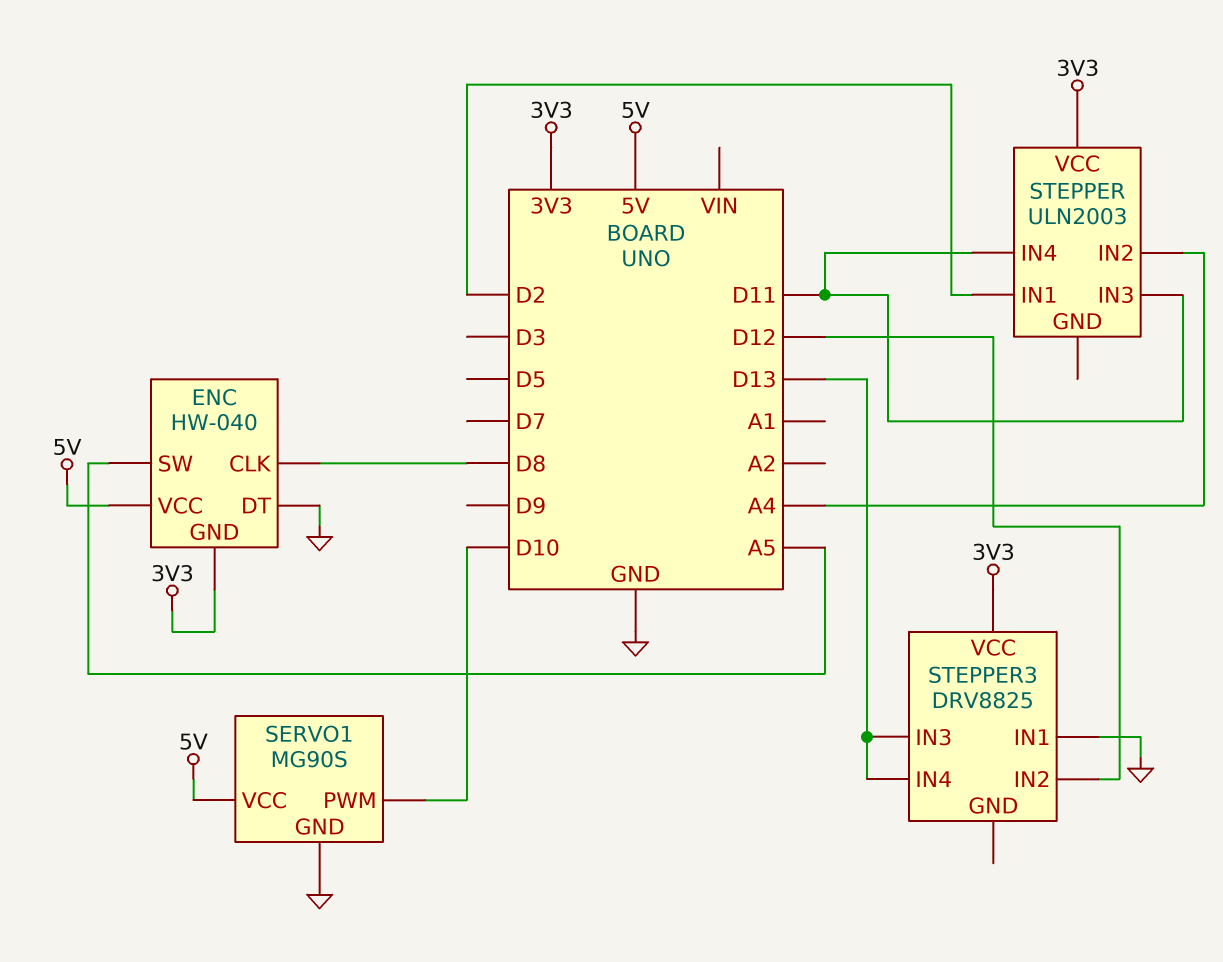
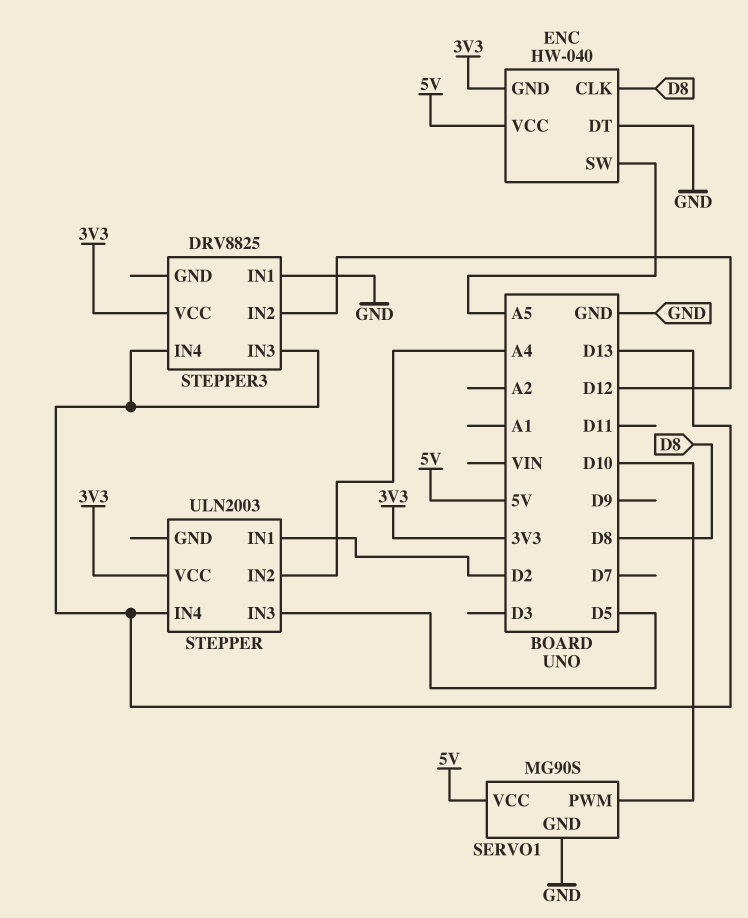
STEPPER pin IN3: D11 -> D5
STEPPER pin IN4: D11 -> D13

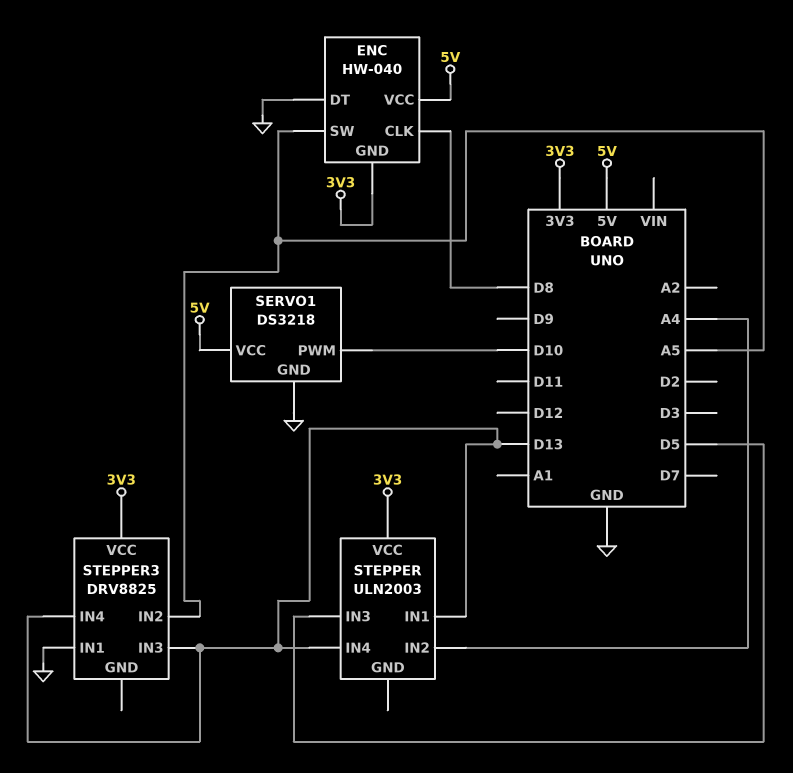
SERVO1: MG90S -> DS3218
STEPPER pin IN1: D2 -> D13
STEPPER3 pin IN2: D12 -> A5

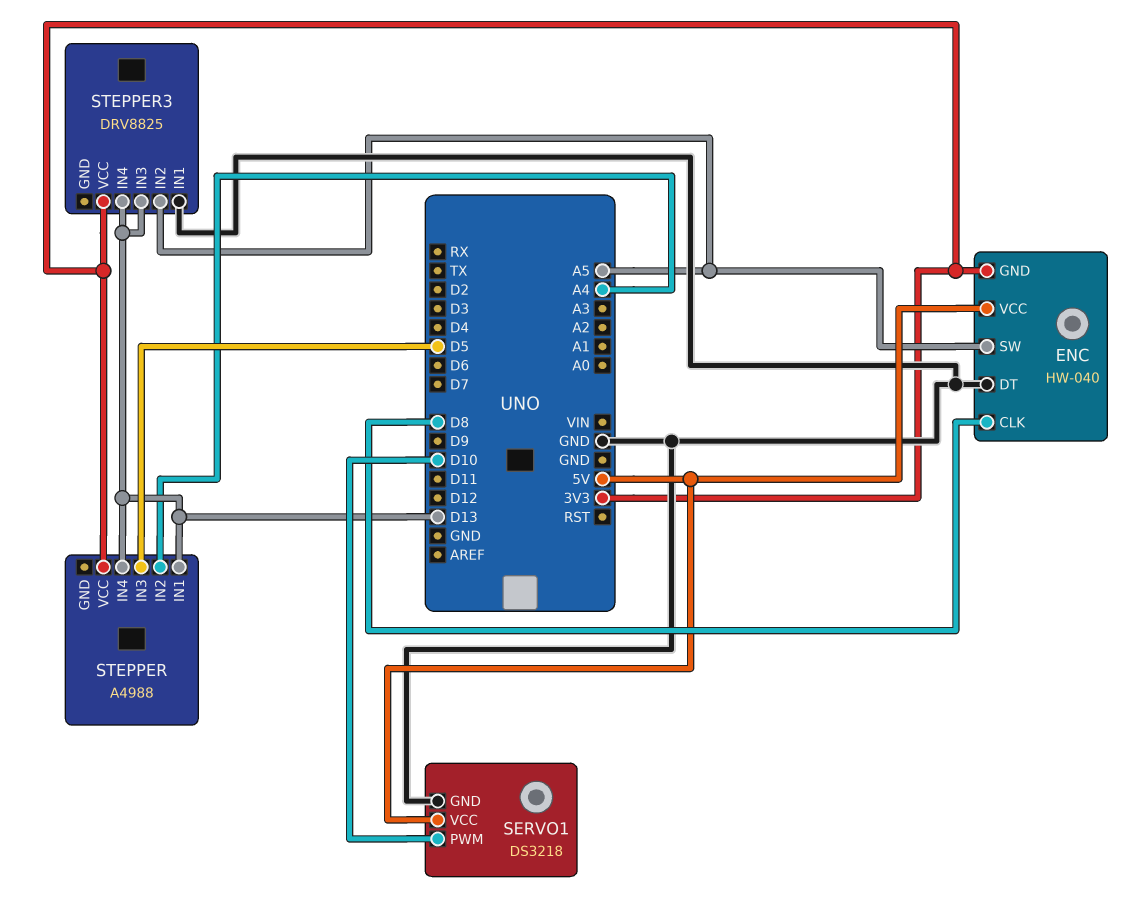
STEPPER: ULN2003 -> A4988

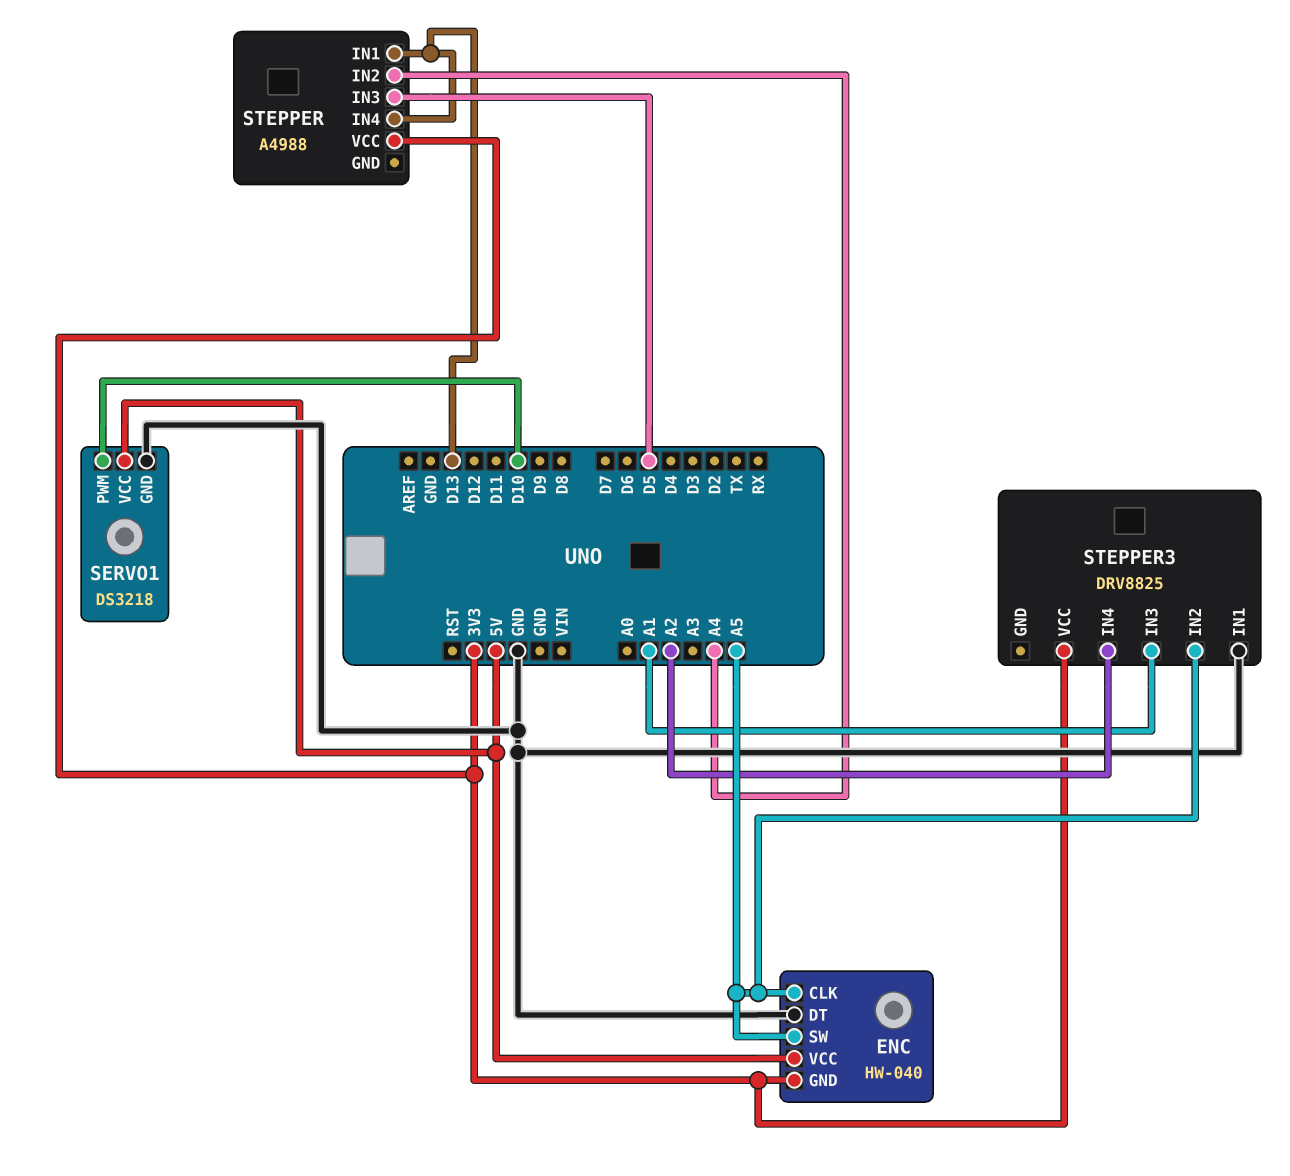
ENC pin CLK: D8 -> A5
STEPPER3 pin IN3: D13 -> A1
STEPPER3 pin IN4: D13 -> A2

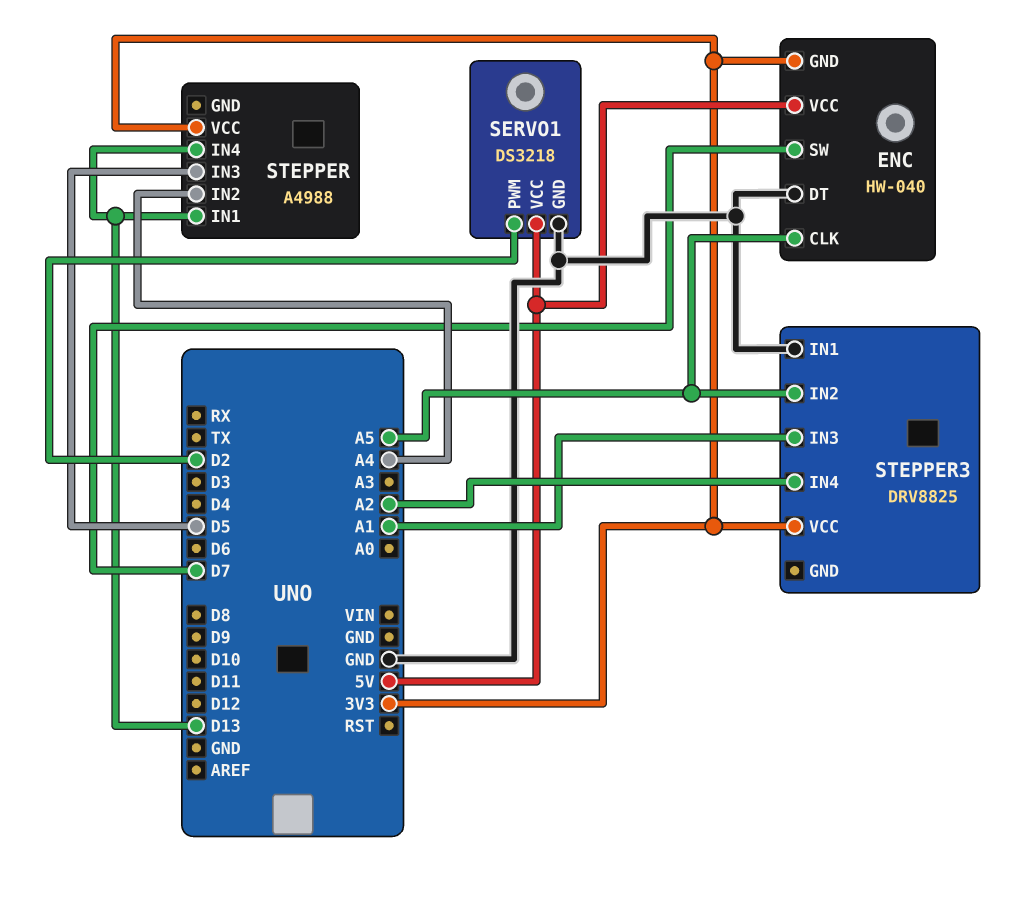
ENC pin SW: A5 -> D7
SERVO1 pin PWM: D10 -> D2

